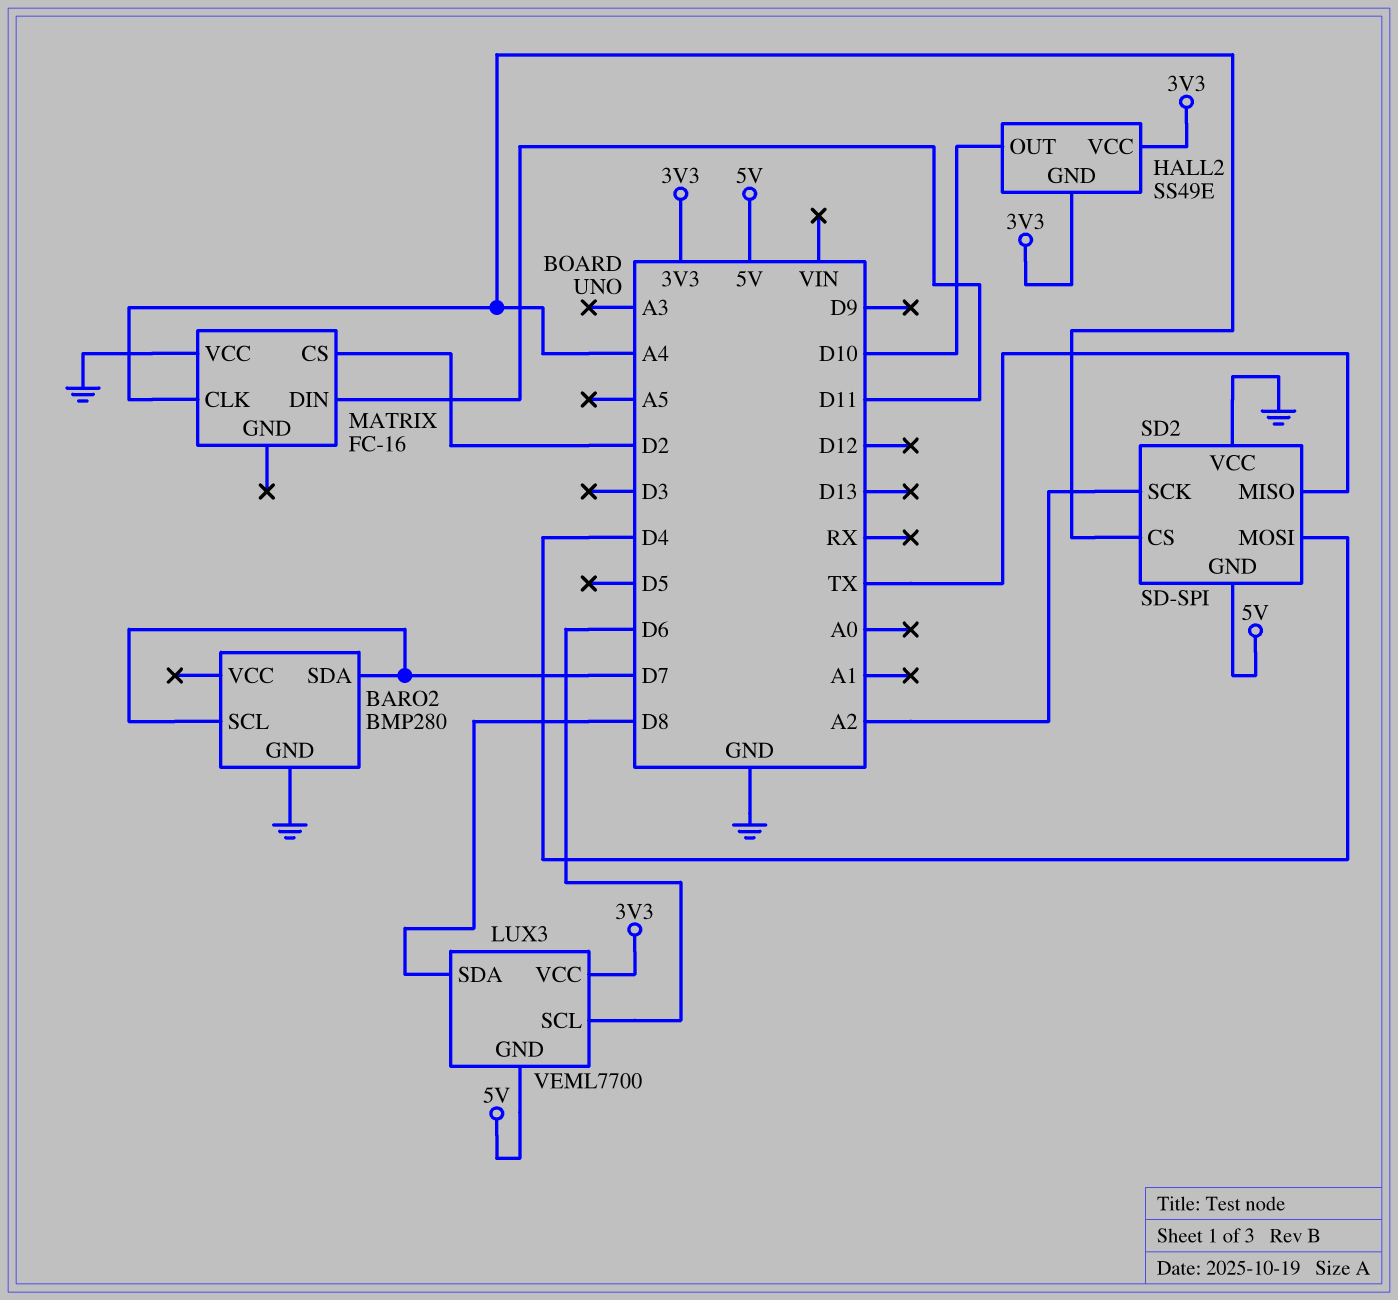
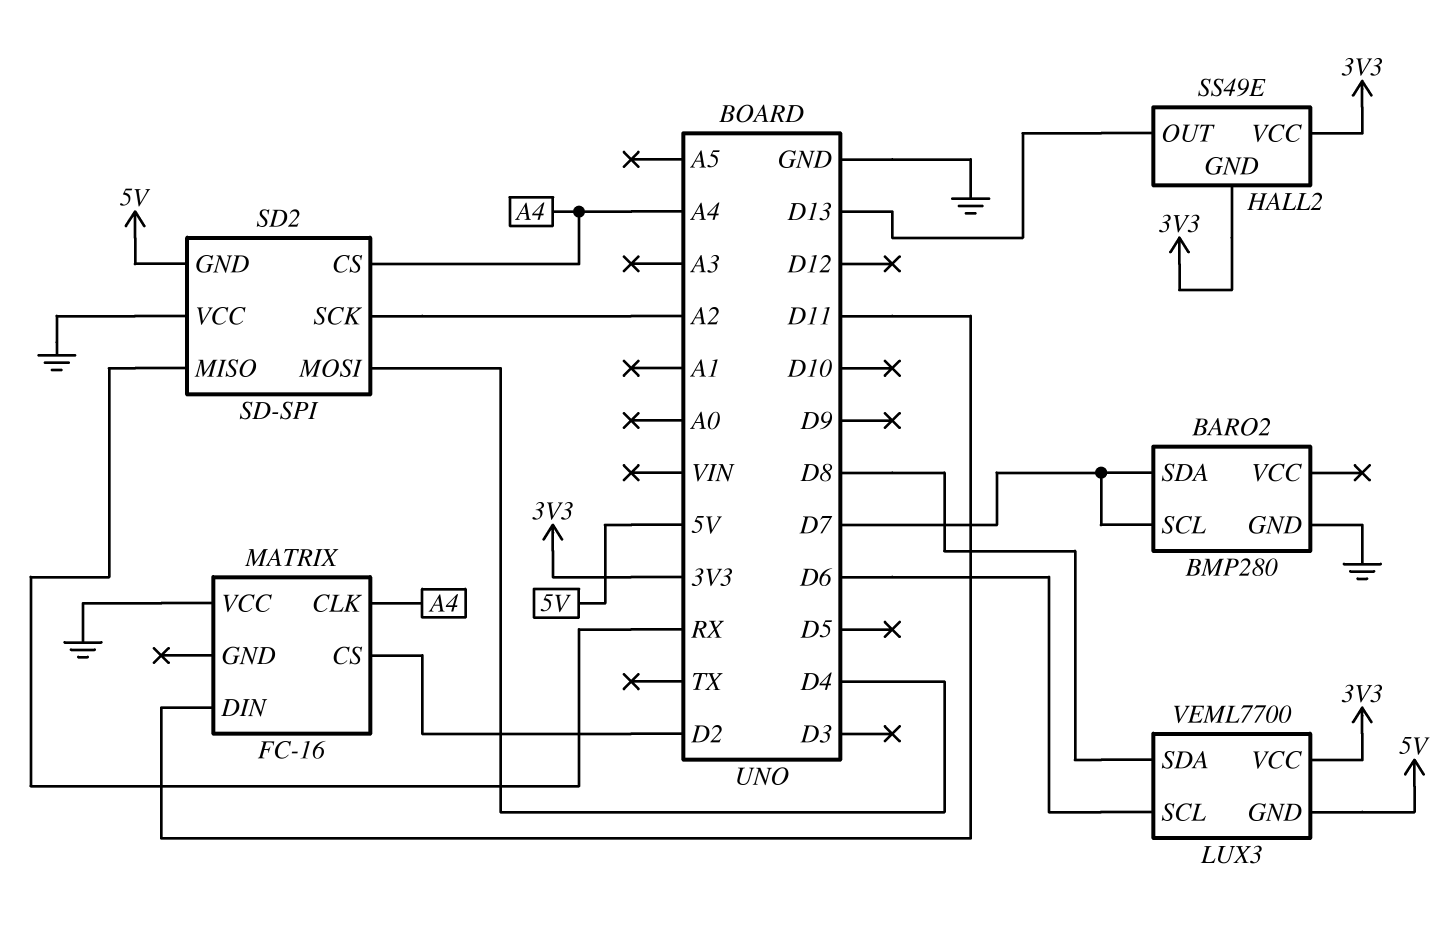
HALL2 pin OUT: D10 -> D13
SD2 pin MISO: TX -> RX

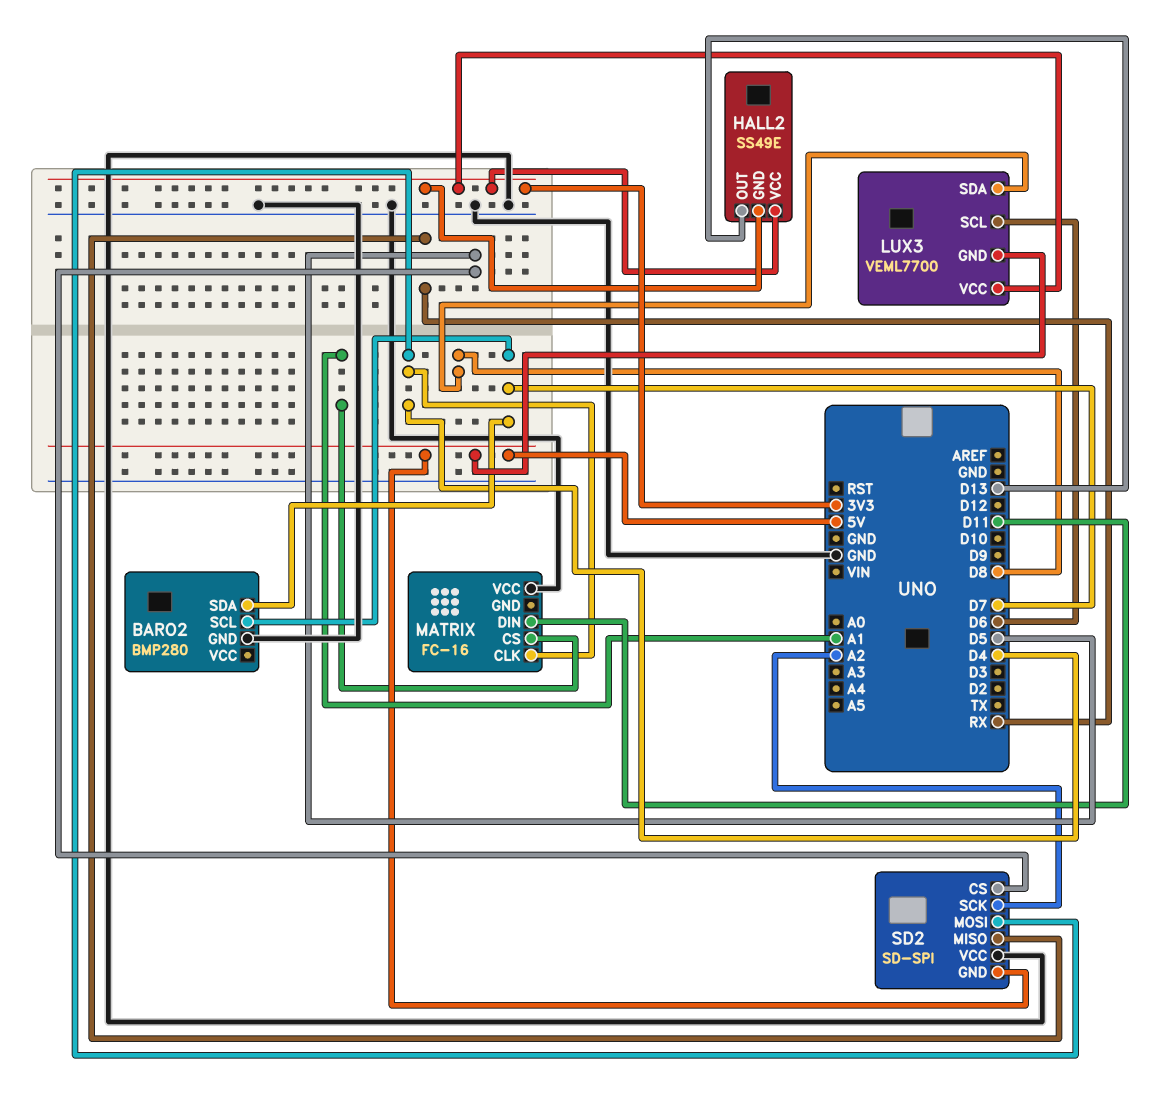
MATRIX pin CLK: A4 -> D4
MATRIX pin CS: D2 -> A1
SD2 pin CS: A4 -> D5

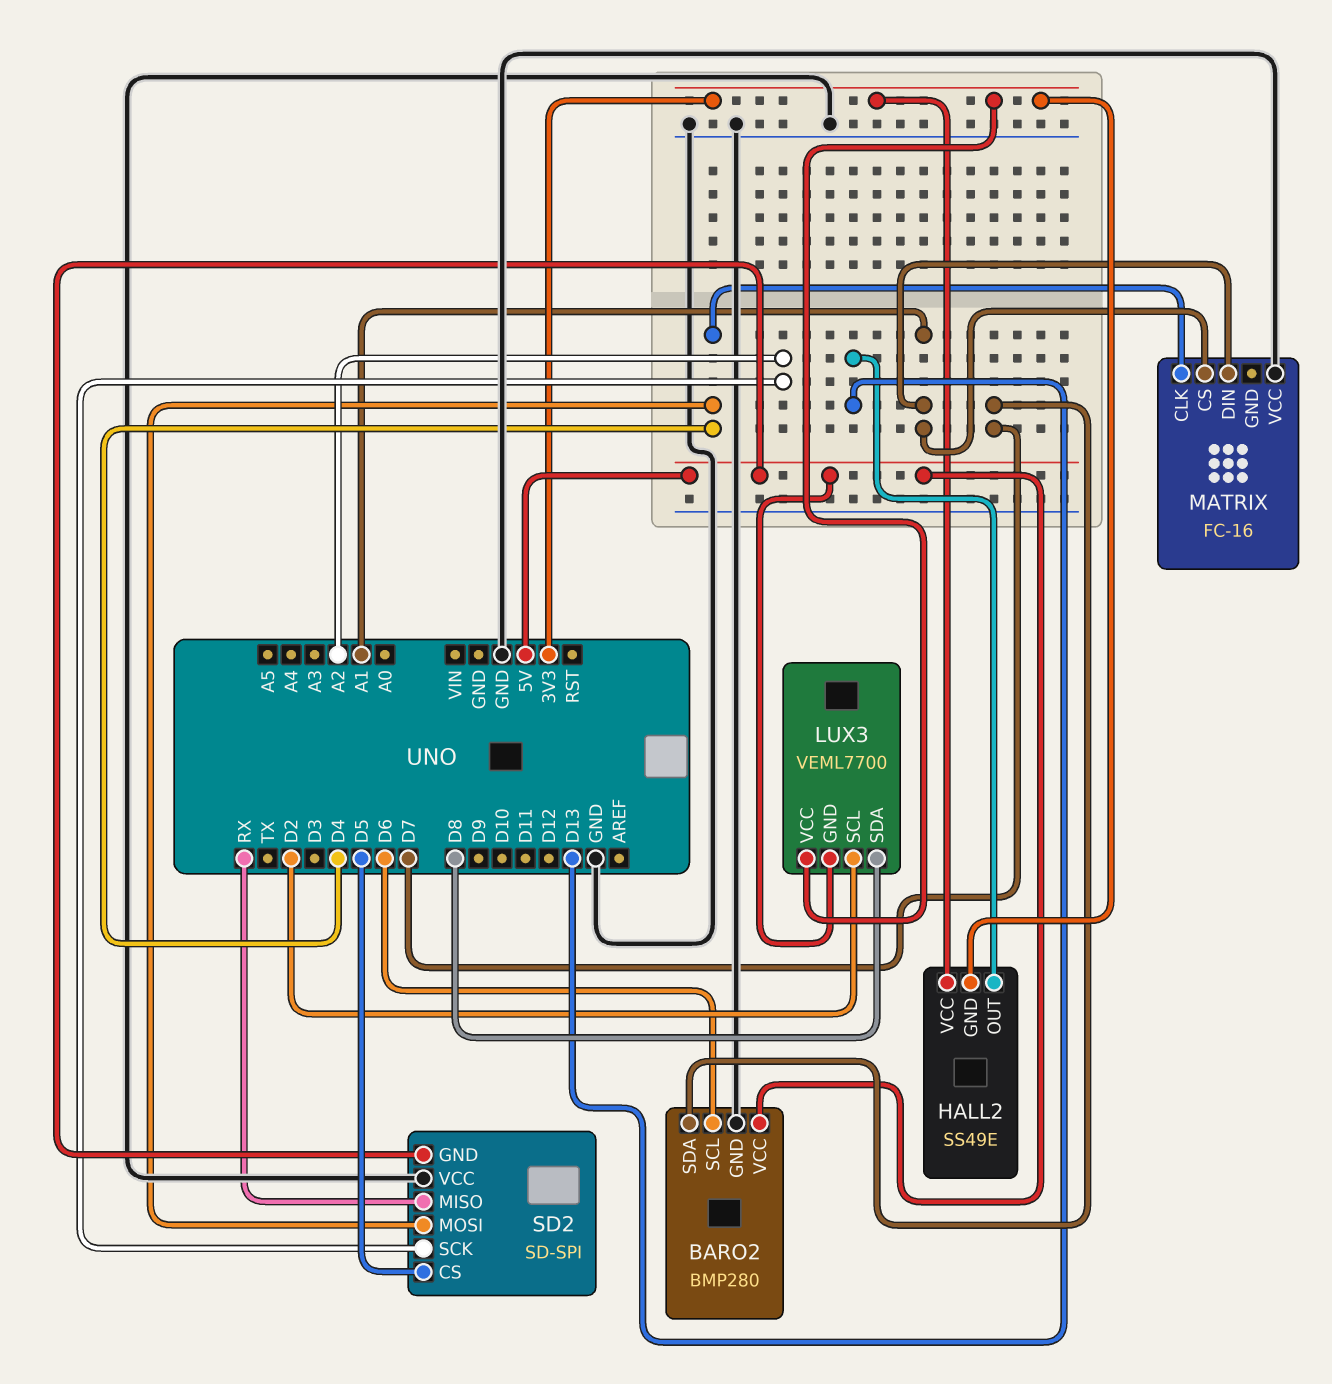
BARO2 pin SCL: D7 -> D6
BARO2 pin VCC: none -> 5V
LUX3 pin SCL: D6 -> D2
MATRIX pin DIN: D11 -> A1

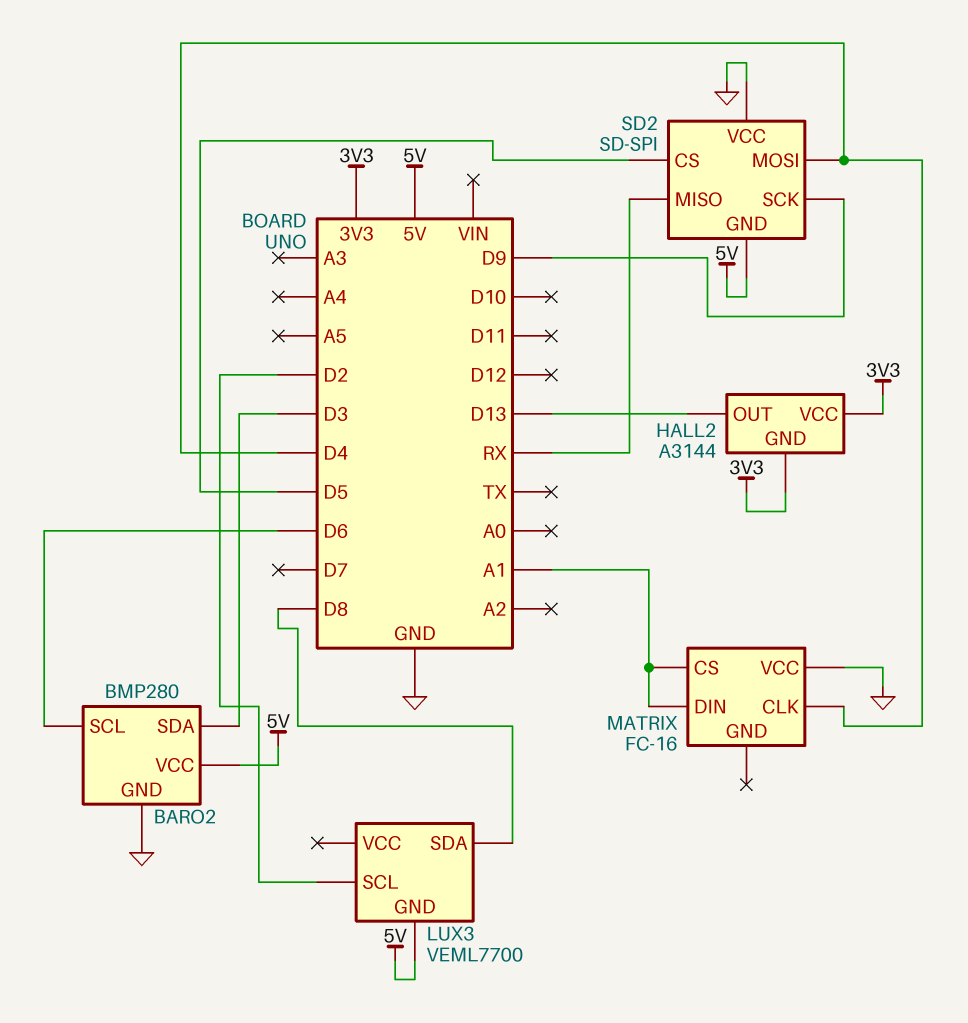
BARO2 pin SDA: D7 -> D3
HALL2: SS49E -> A3144
LUX3 pin VCC: 3V3 -> none
SD2 pin SCK: A2 -> D9

